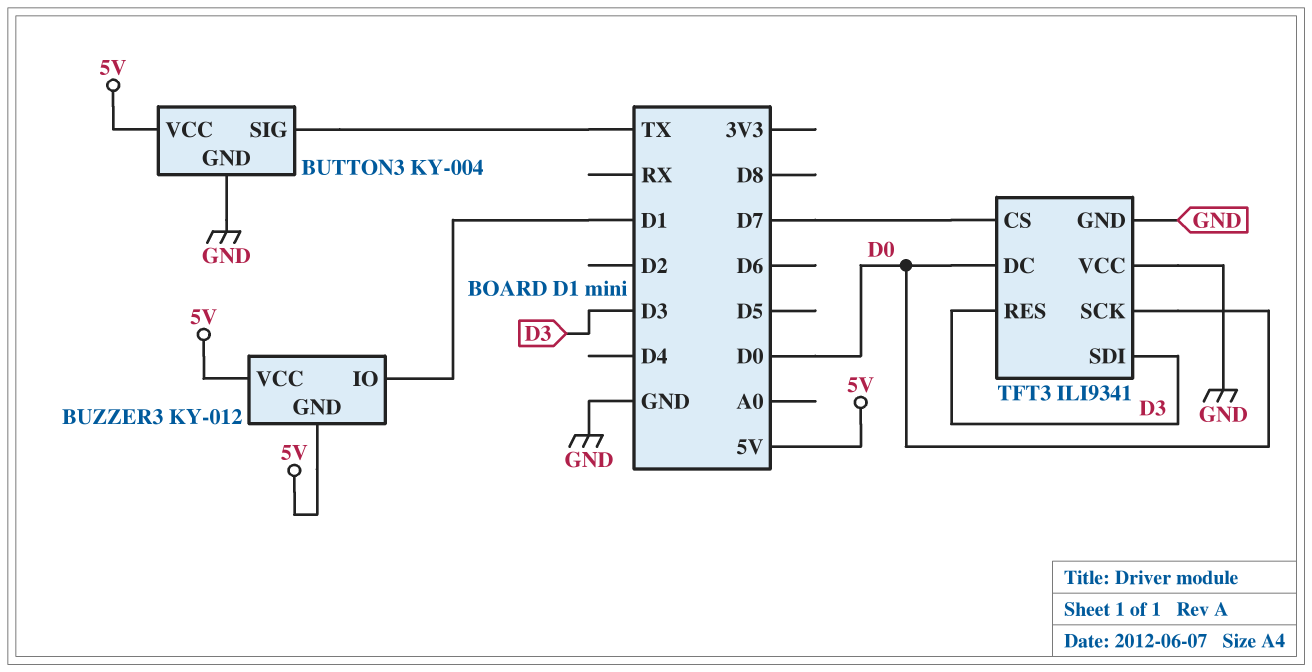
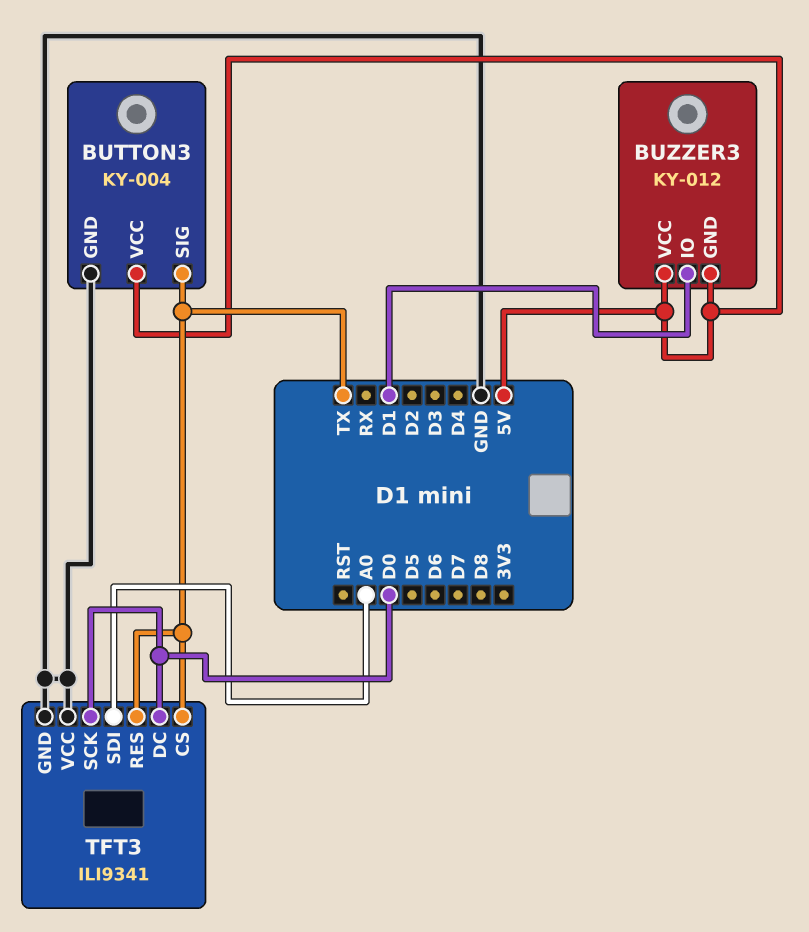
TFT3 pin CS: D7 -> TX
TFT3 pin RES: D3 -> TX
TFT3 pin SDI: D3 -> A0

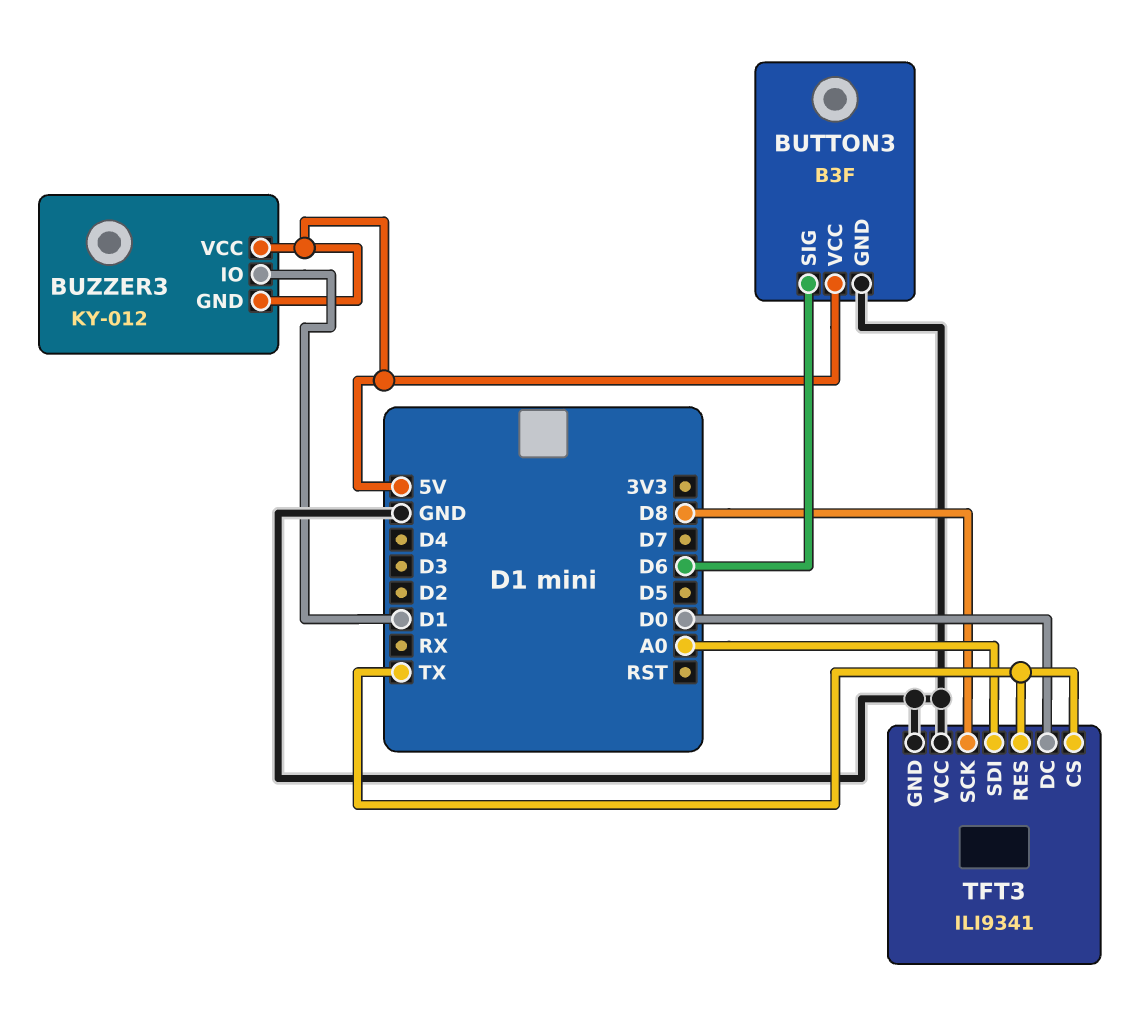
BUTTON3: KY-004 -> B3F
BUTTON3 pin SIG: TX -> D6
TFT3 pin SCK: D0 -> D8

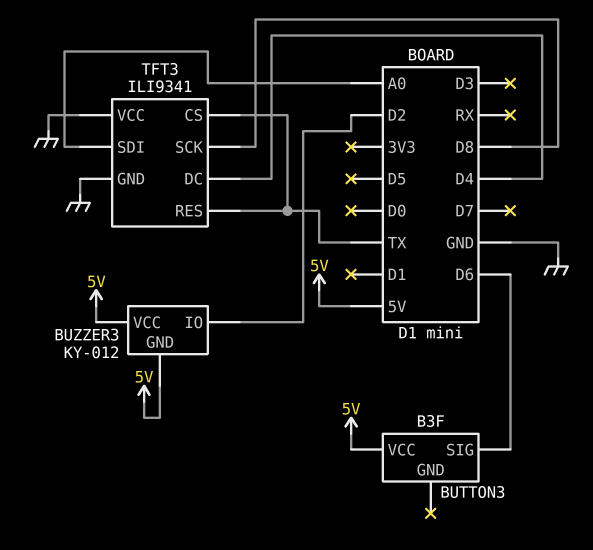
BUTTON3 pin GND: GND -> none
BUZZER3 pin IO: D1 -> D2
TFT3 pin DC: D0 -> D4

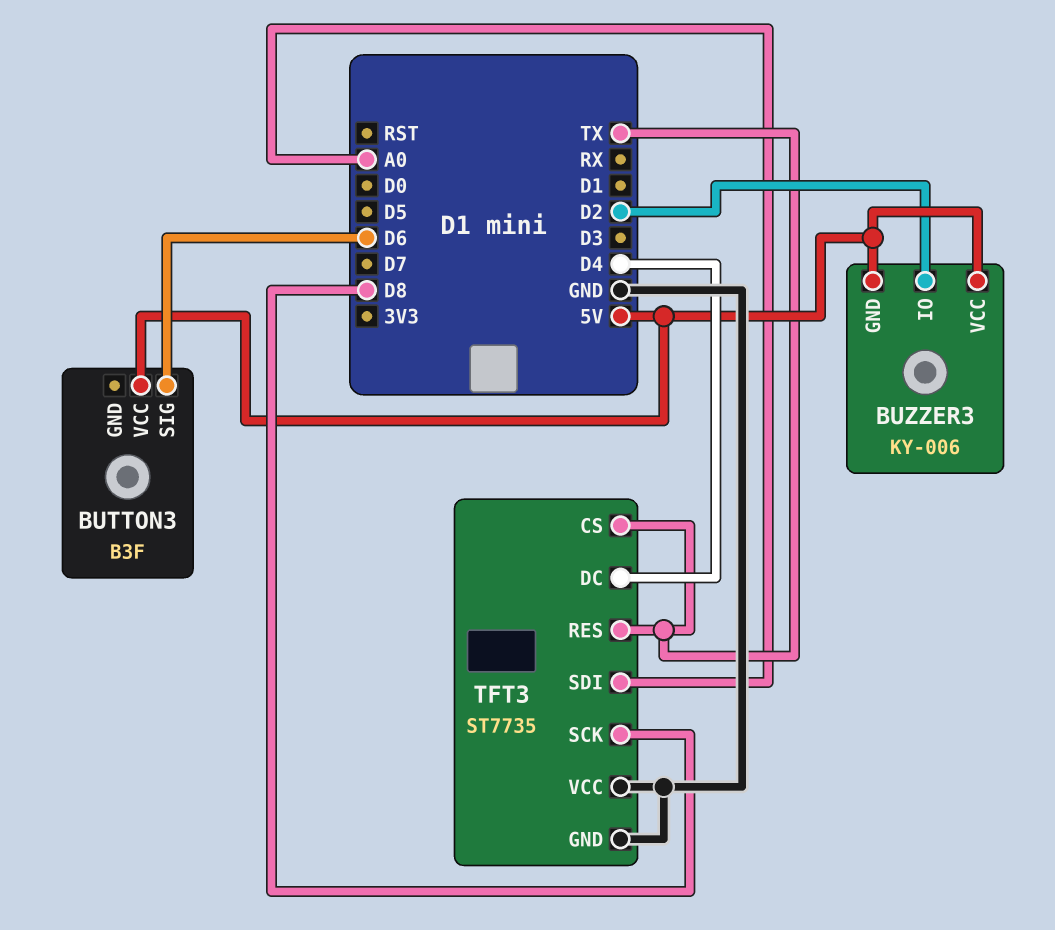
BUZZER3: KY-012 -> KY-006
TFT3: ILI9341 -> ST7735

